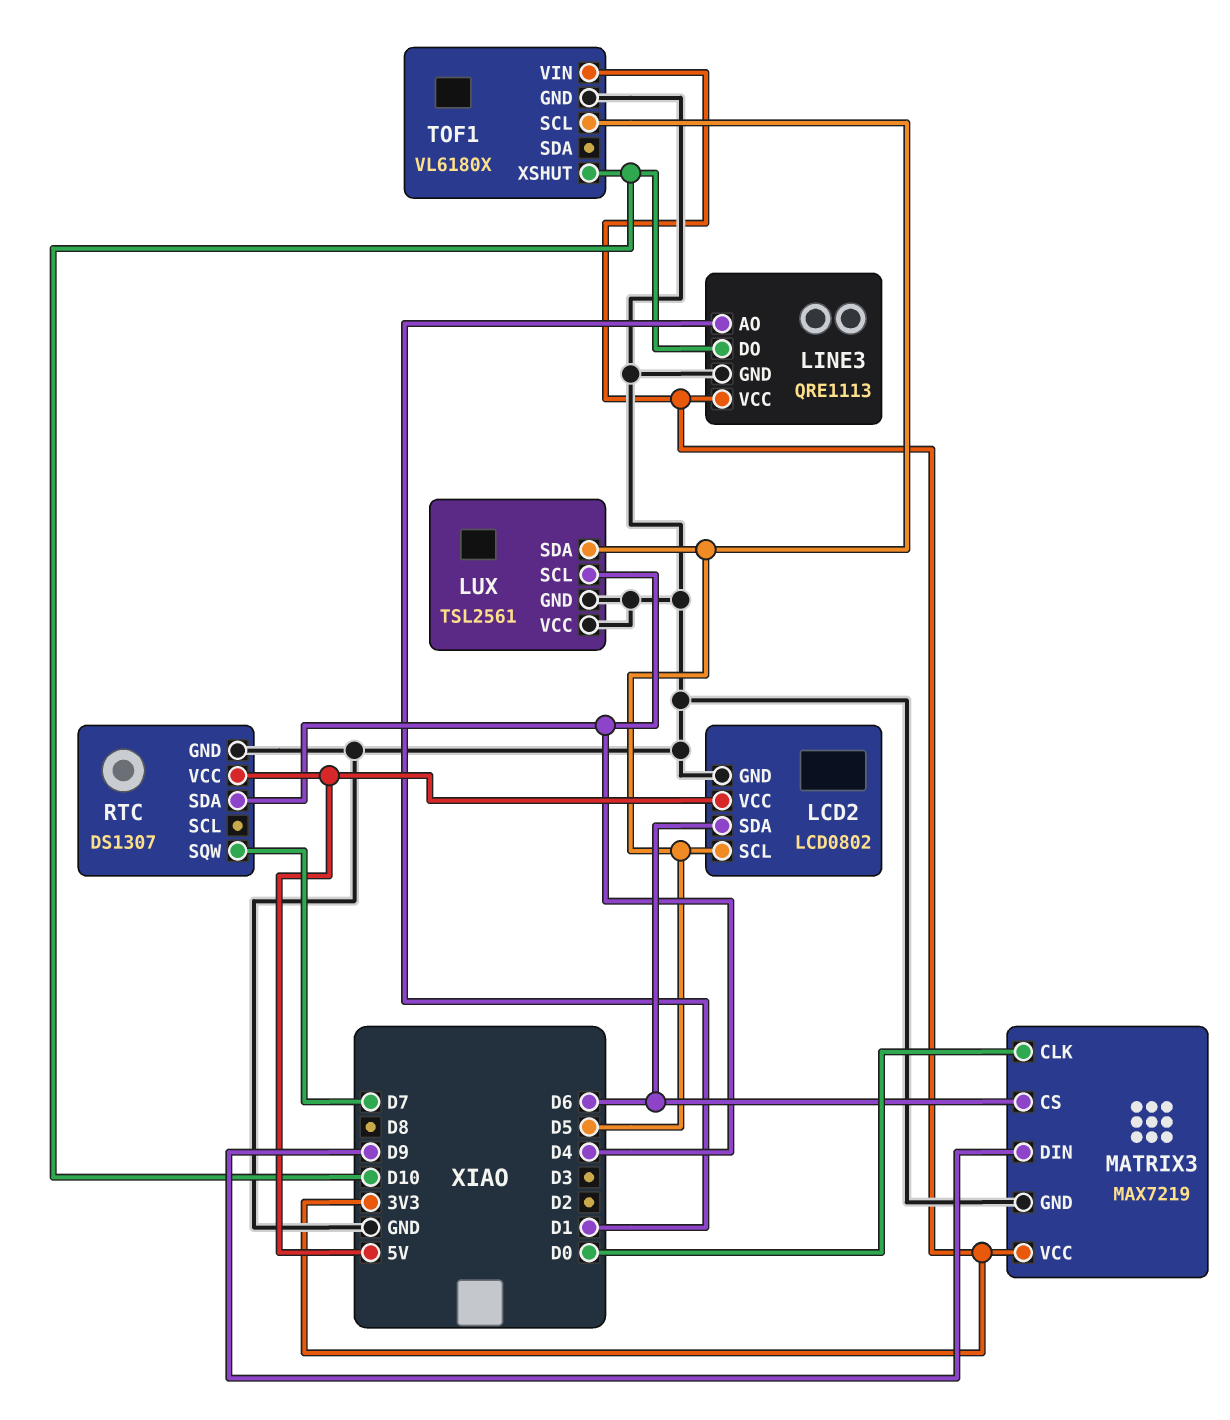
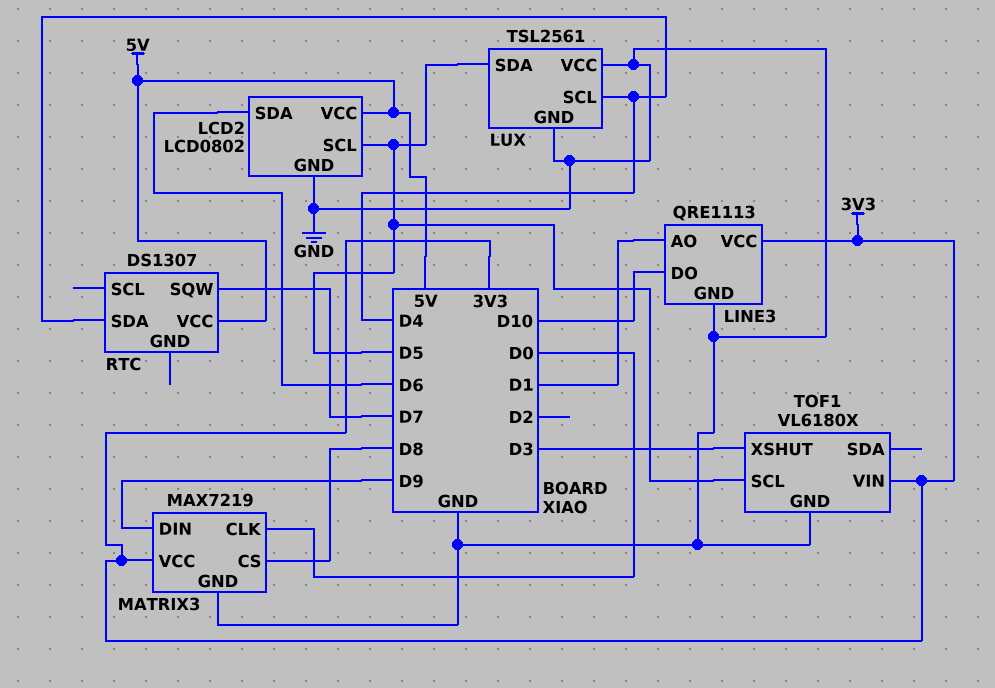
MATRIX3 pin CS: D6 -> D8
RTC pin GND: GND -> none
TOF1 pin XSHUT: D10 -> D3

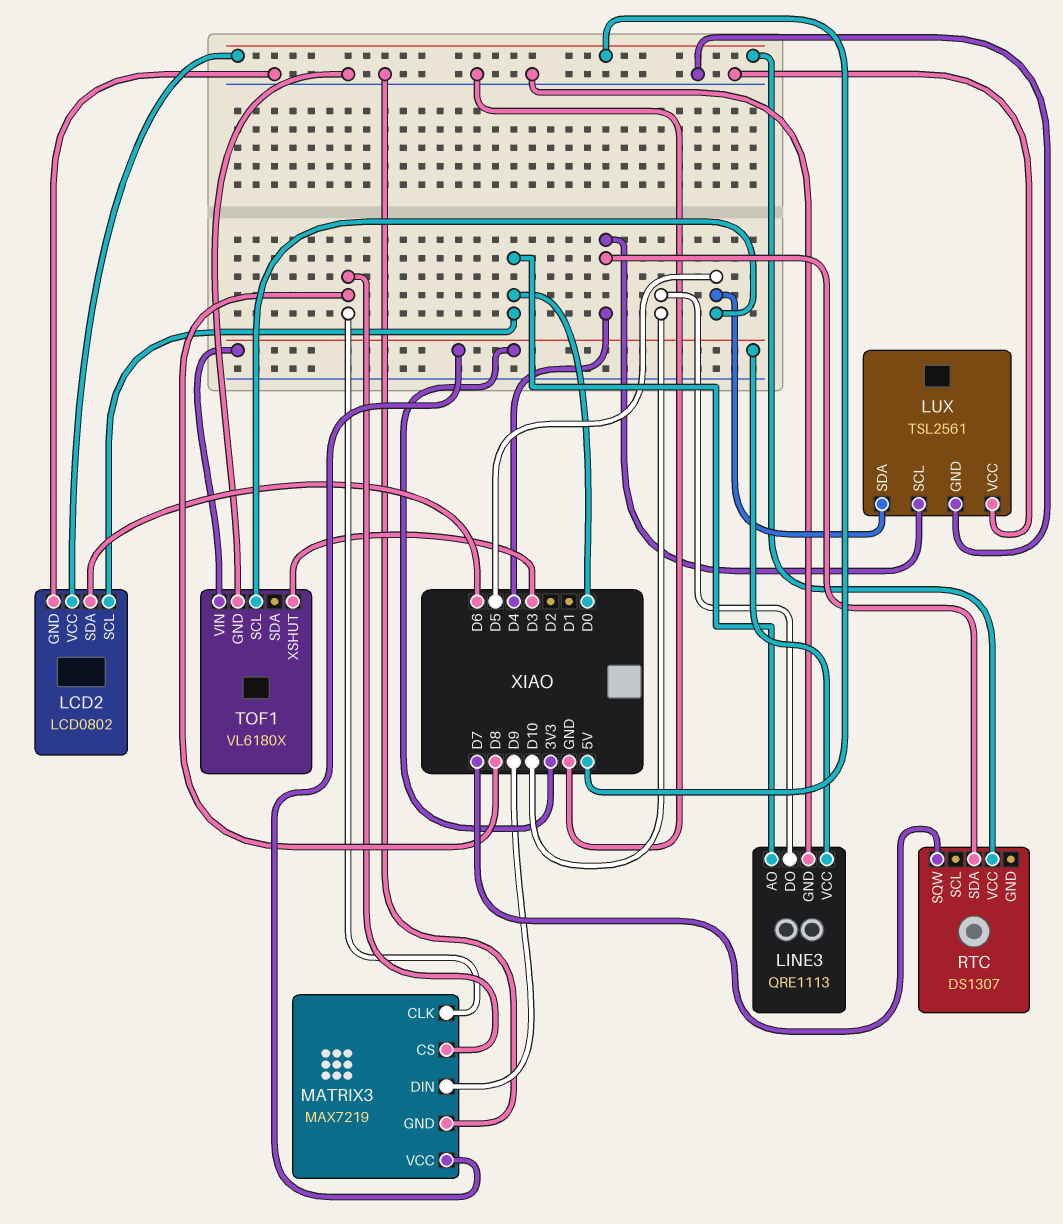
LCD2 pin SCL: D5 -> D0
LINE3 pin AO: D1 -> D0
MATRIX3 pin CLK: D0 -> D8

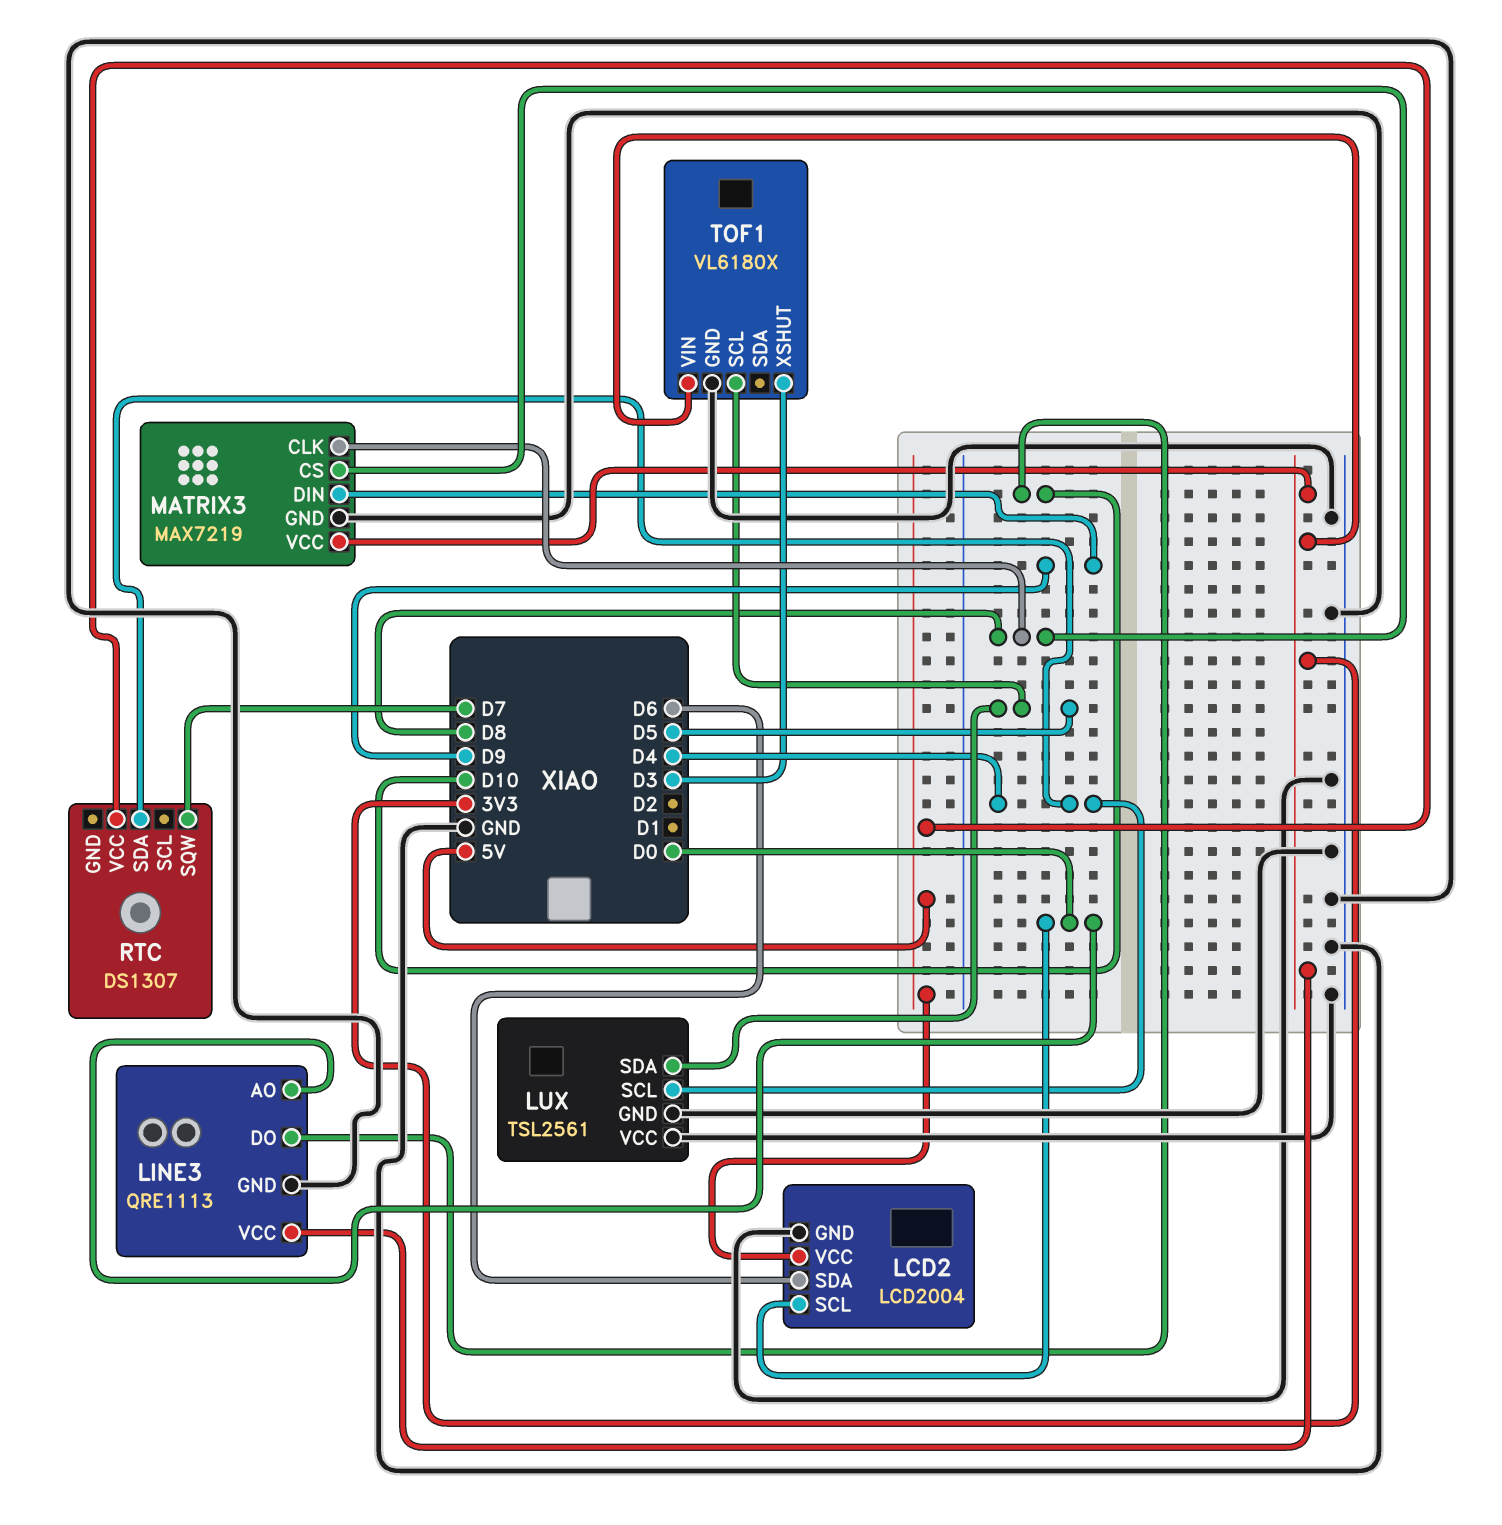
LCD2: LCD0802 -> LCD2004

